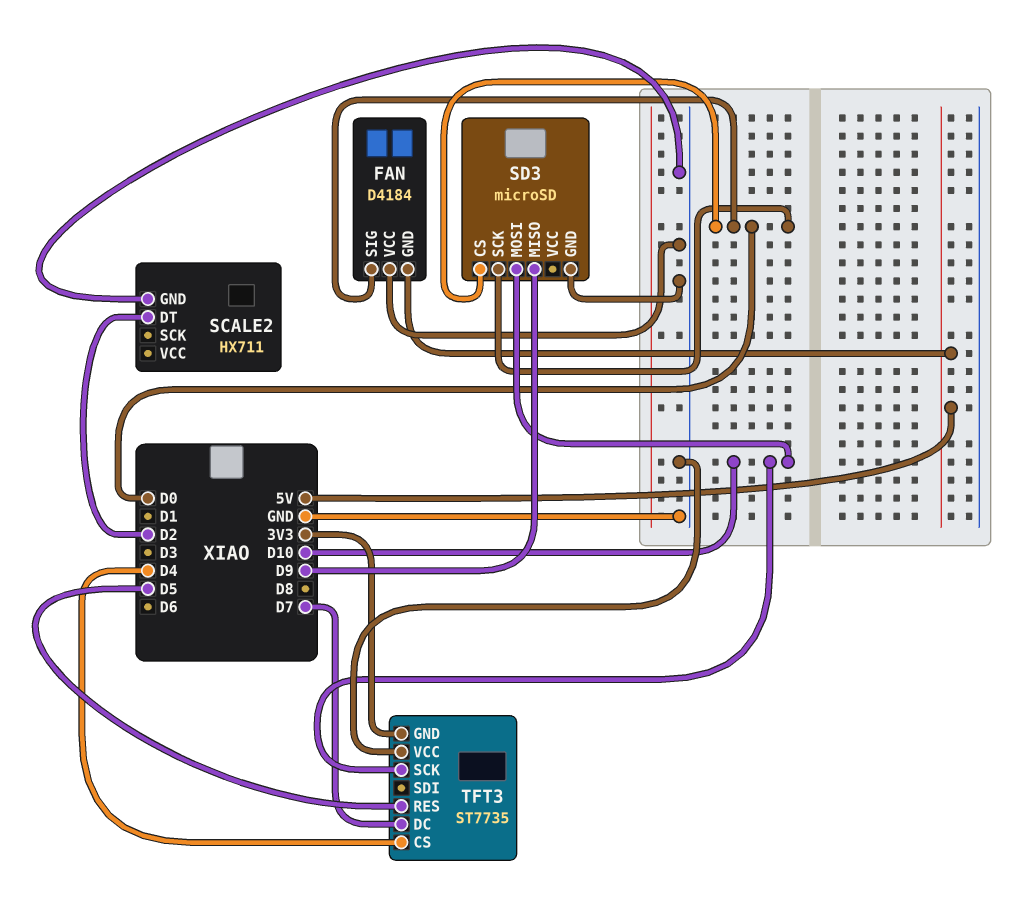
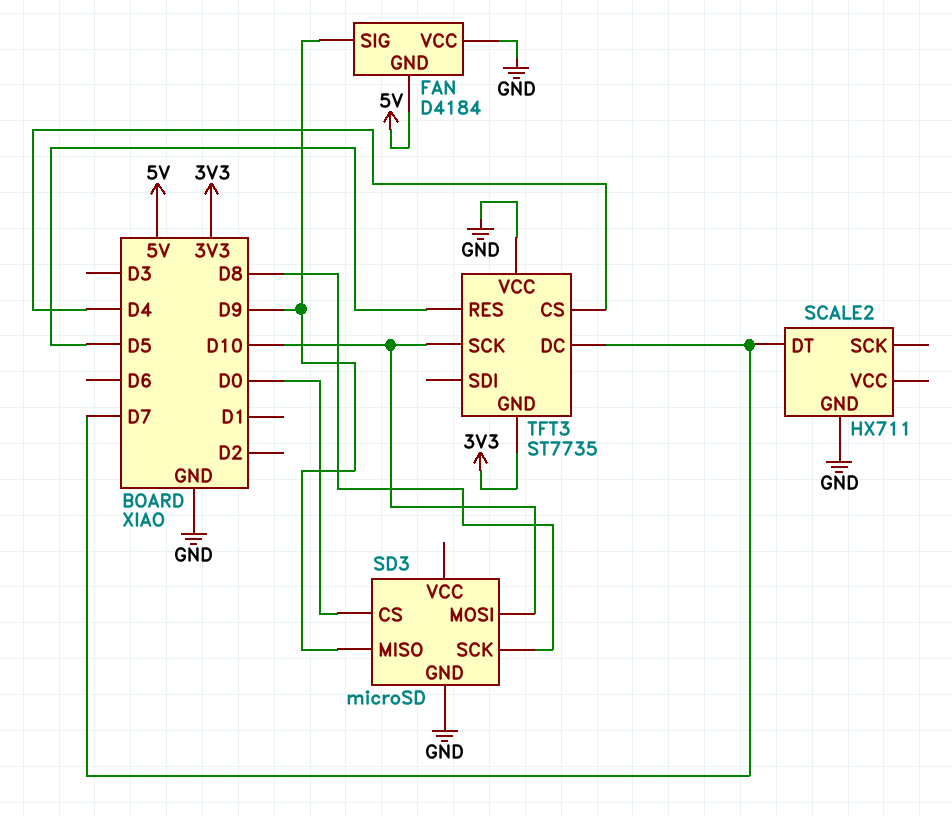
FAN pin SIG: D0 -> D9
SCALE2 pin DT: D2 -> D7
SD3 pin SCK: D0 -> D8

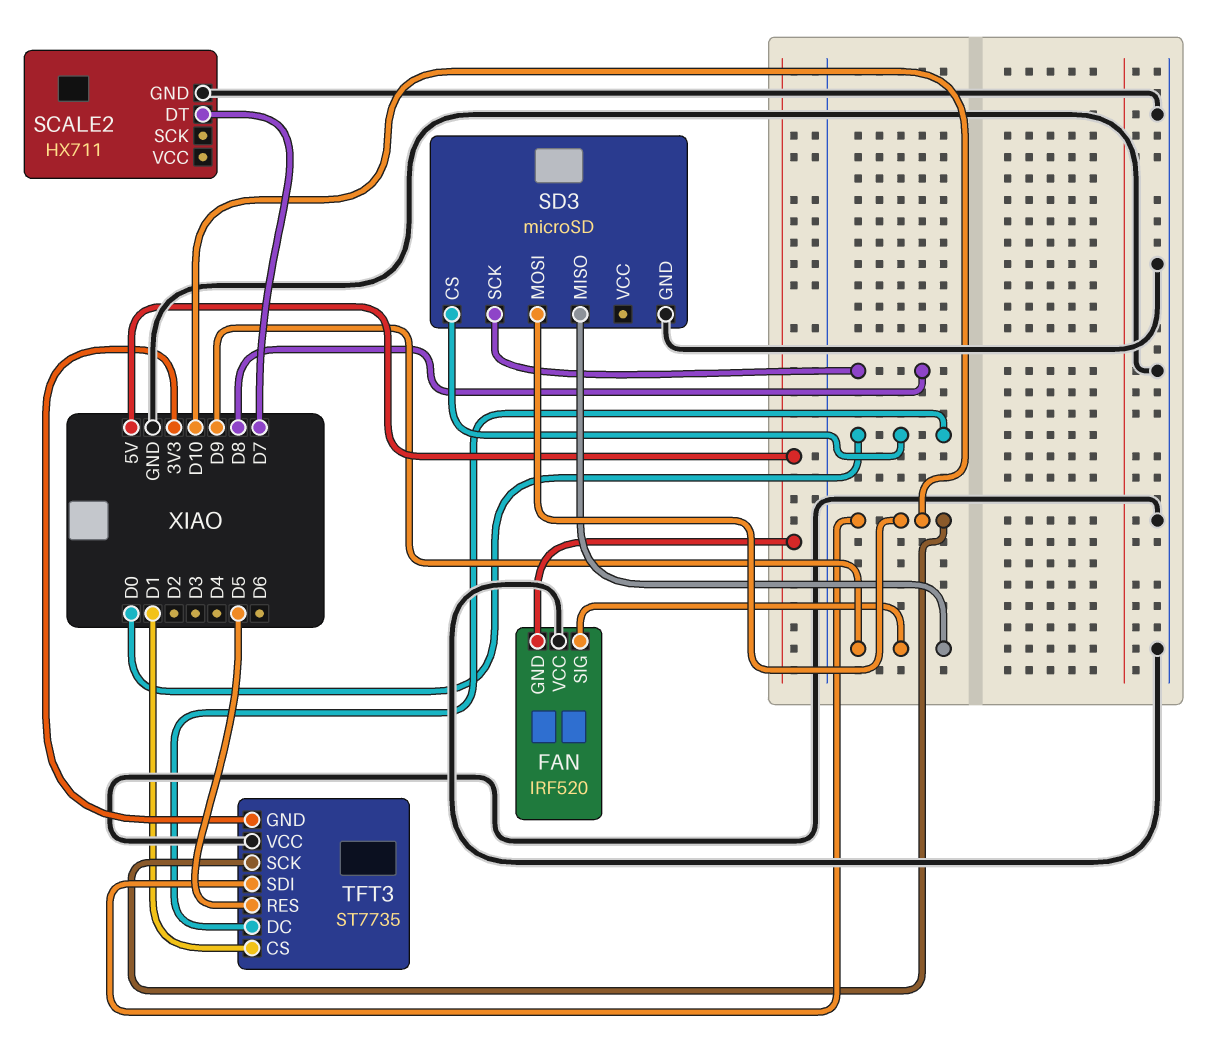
FAN: D4184 -> IRF520
TFT3 pin CS: D4 -> D1
TFT3 pin DC: D7 -> D0
TFT3 pin SDI: none -> D10

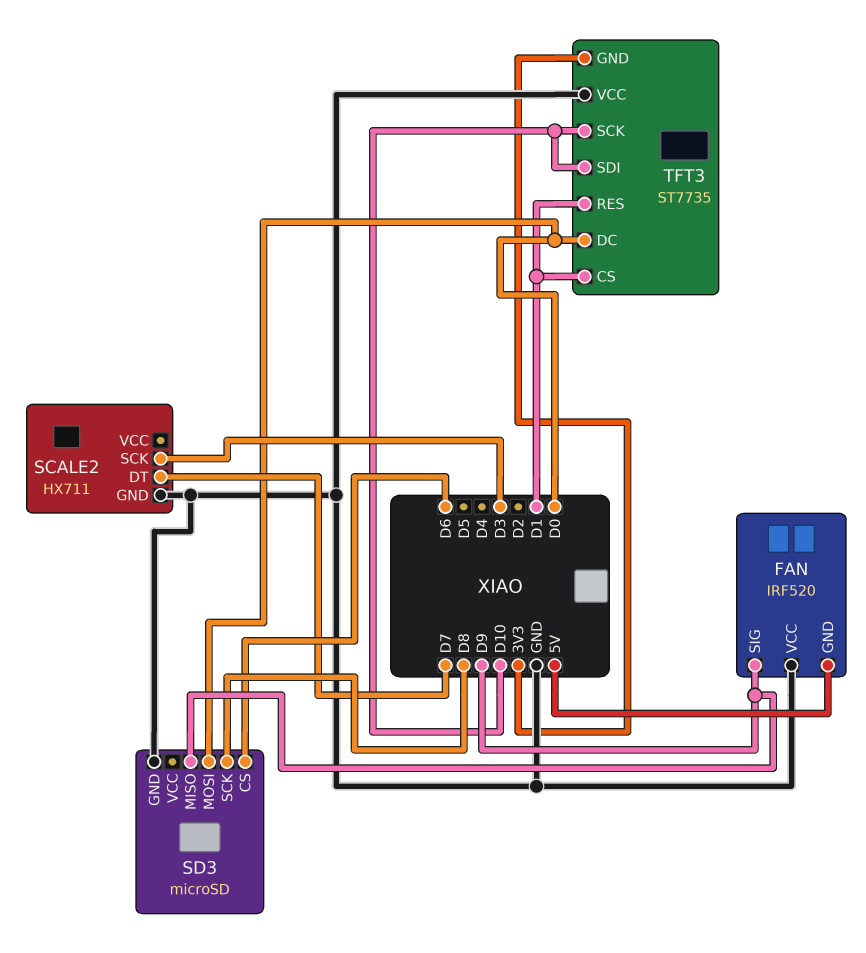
SCALE2 pin SCK: none -> D3
SD3 pin CS: D0 -> D6
SD3 pin MOSI: D10 -> D0
TFT3 pin RES: D5 -> D1

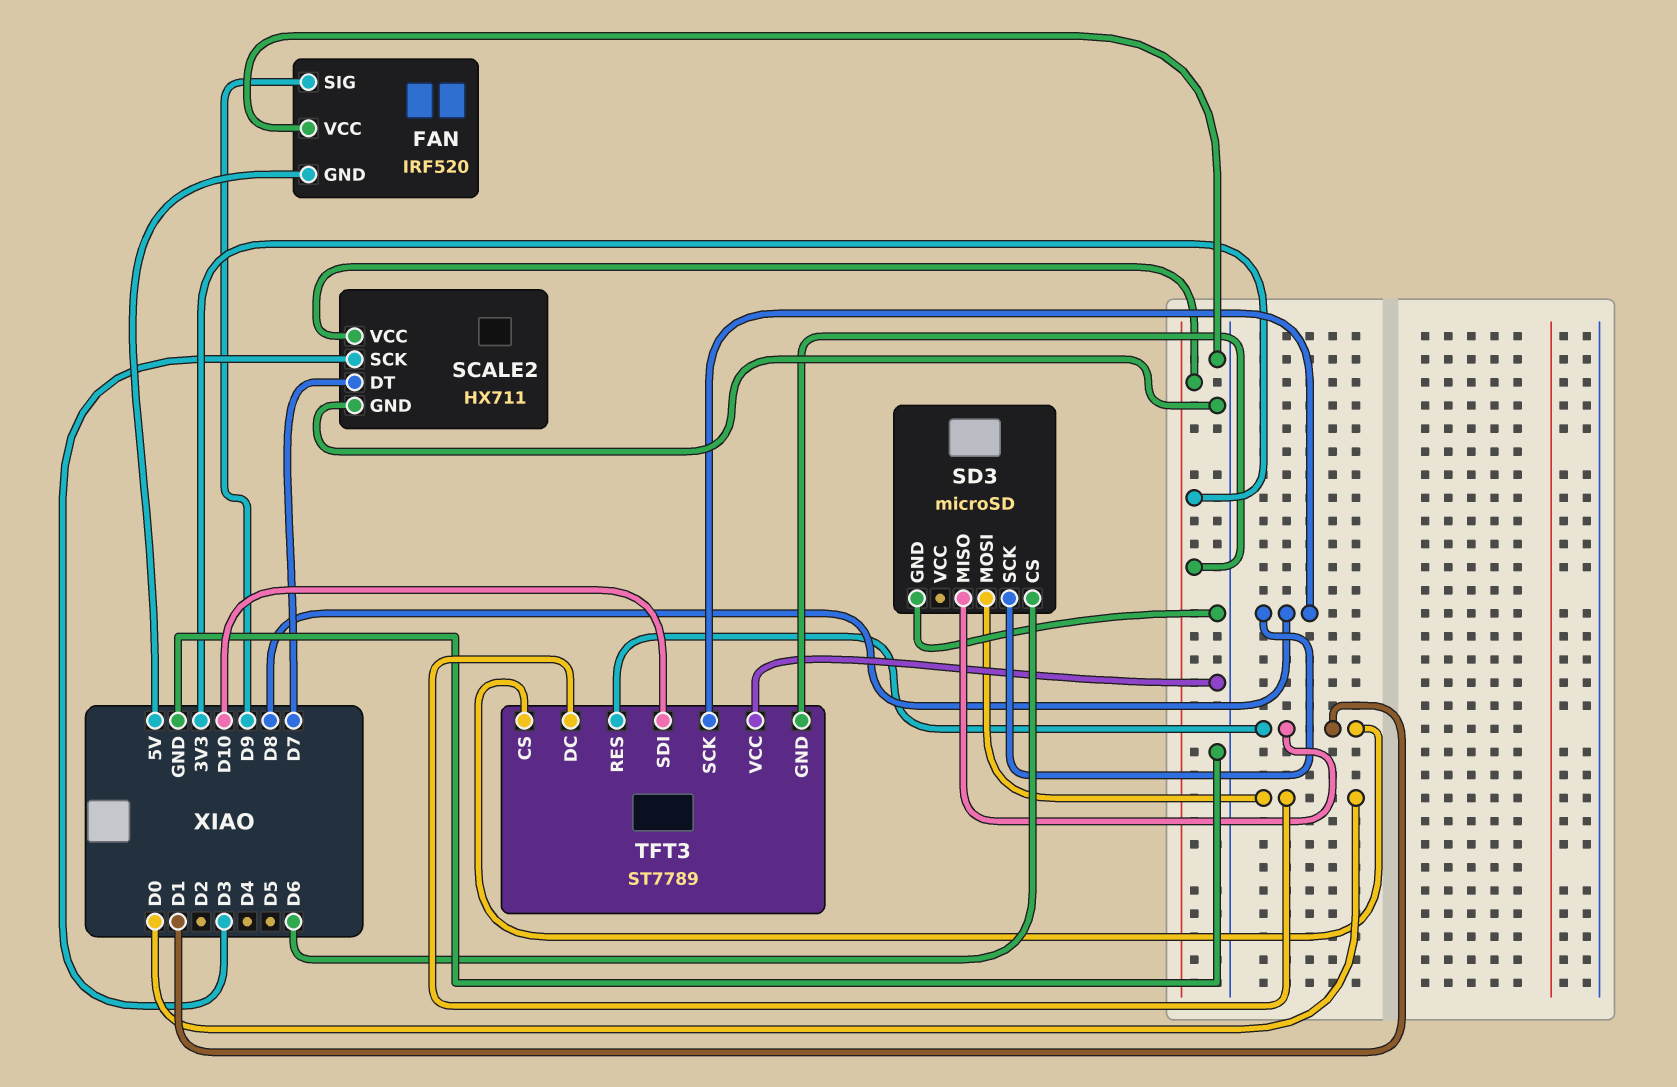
SCALE2 pin VCC: none -> 3V3
SD3 pin MISO: D9 -> D1
TFT3: ST7735 -> ST7789
TFT3 pin SCK: D10 -> D8

